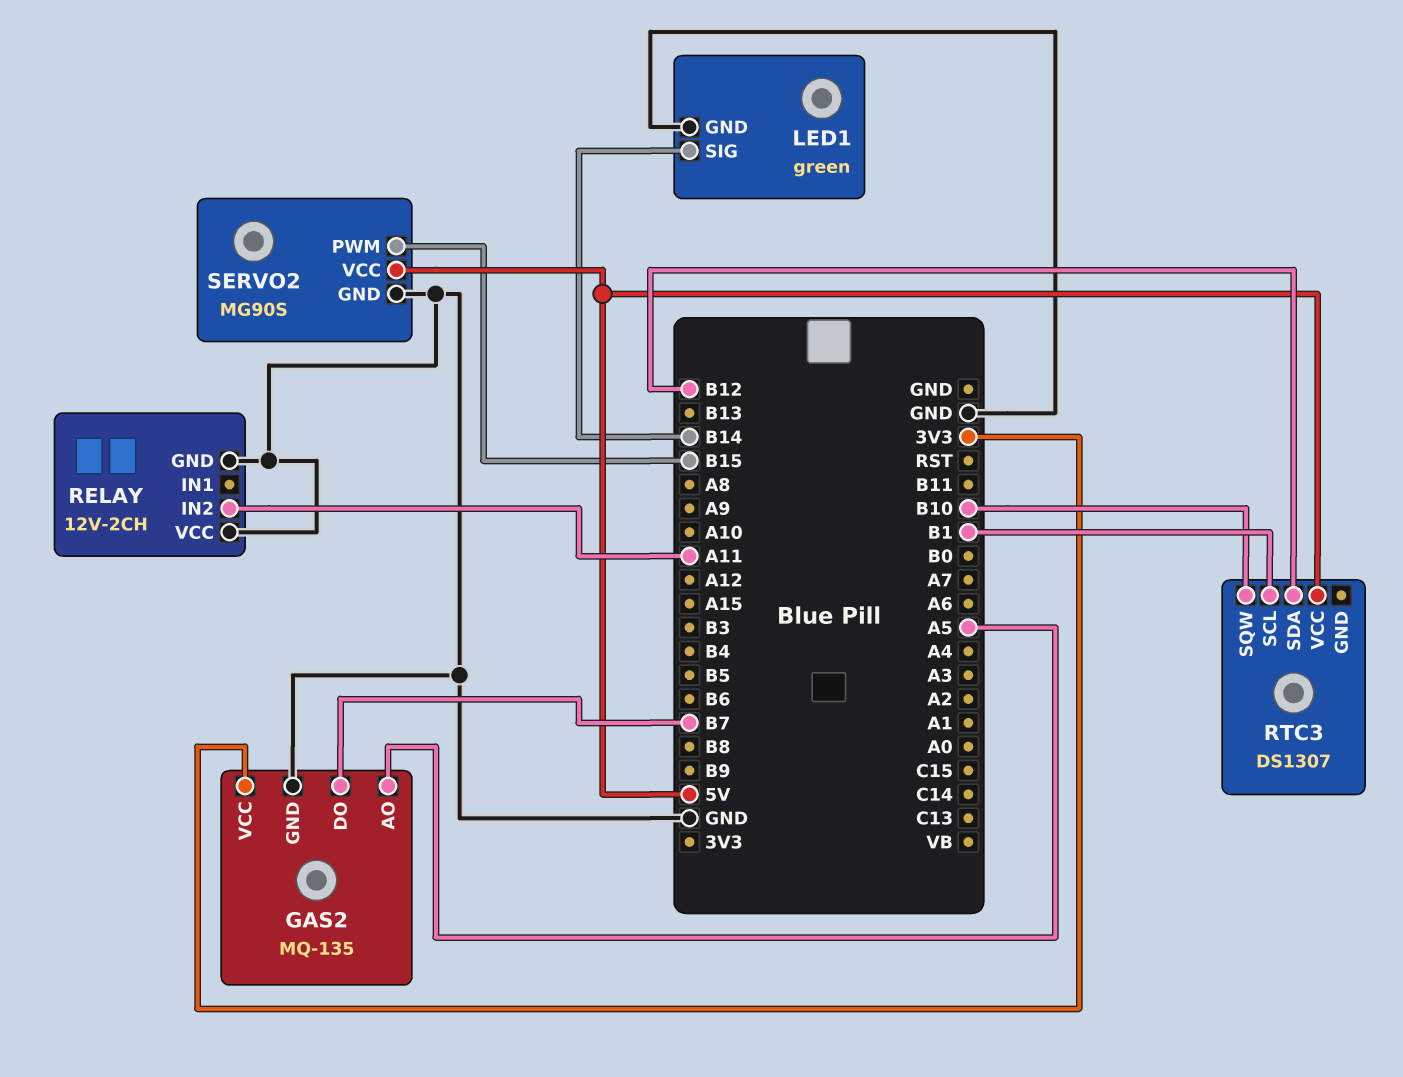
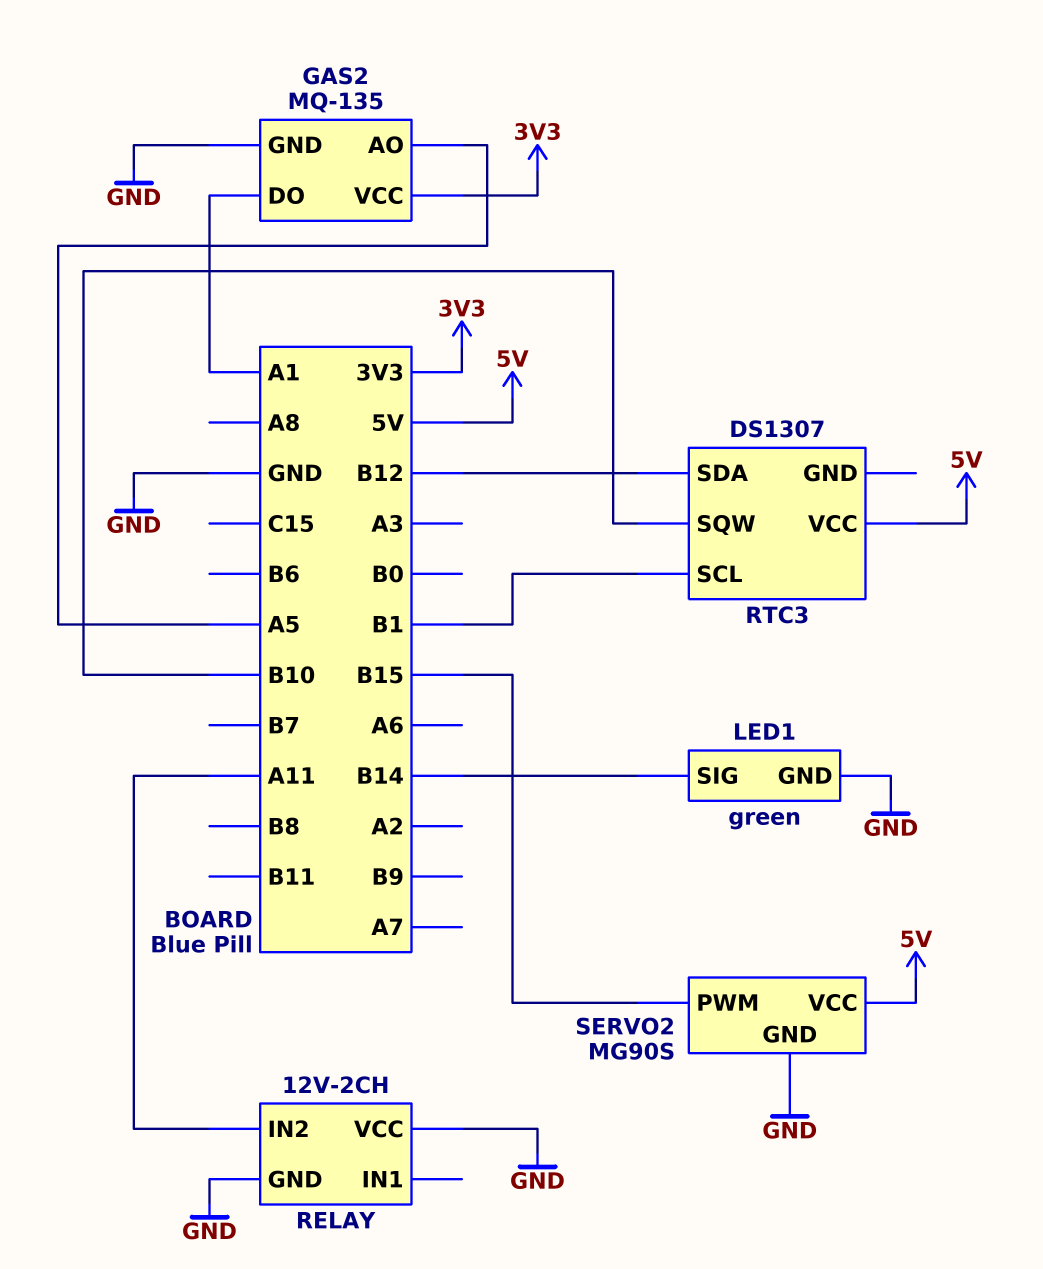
GAS2 pin DO: B7 -> A1

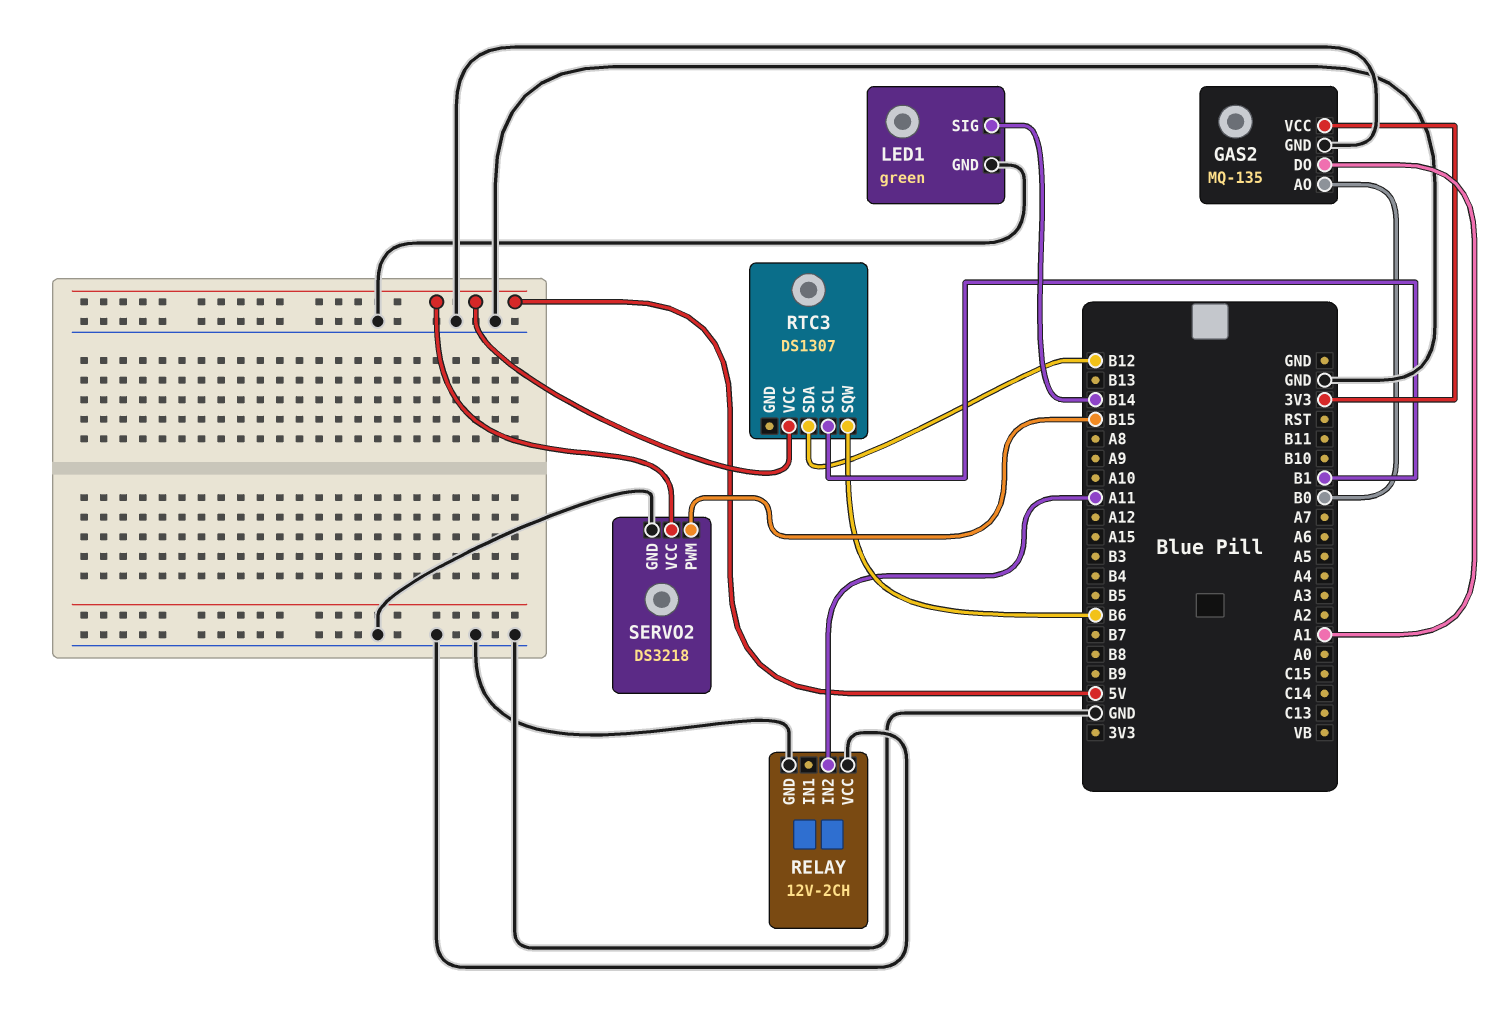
GAS2 pin AO: A5 -> B0
RTC3 pin SQW: B10 -> B6
SERVO2: MG90S -> DS3218

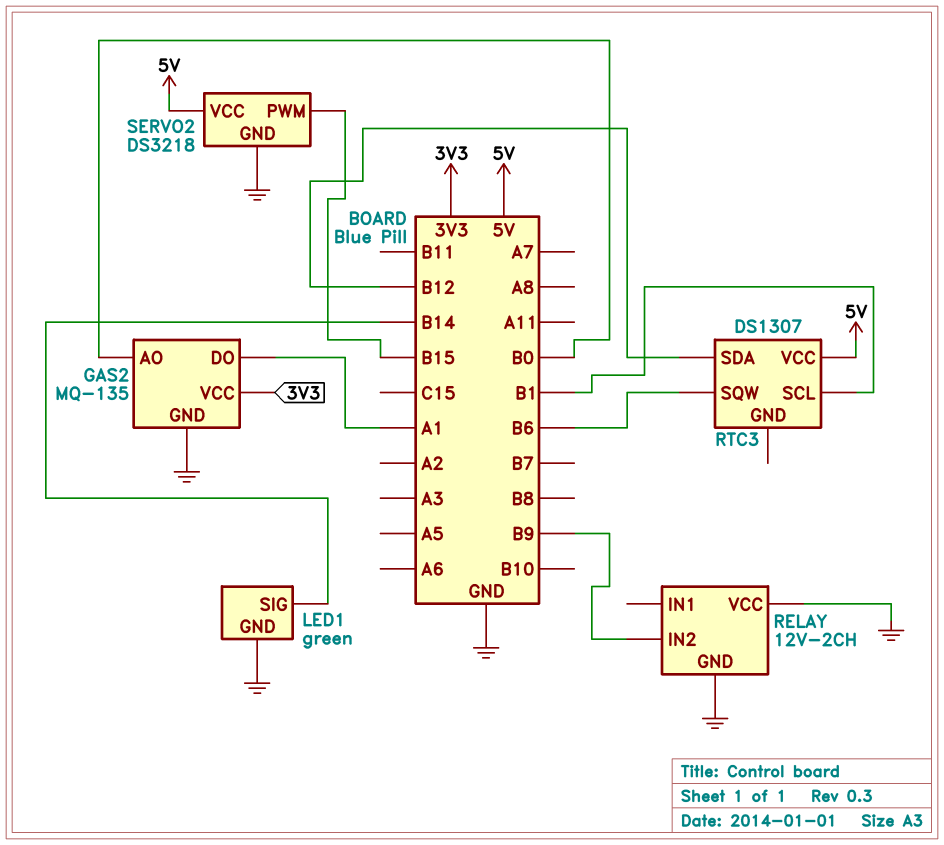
RELAY pin IN2: A11 -> B9

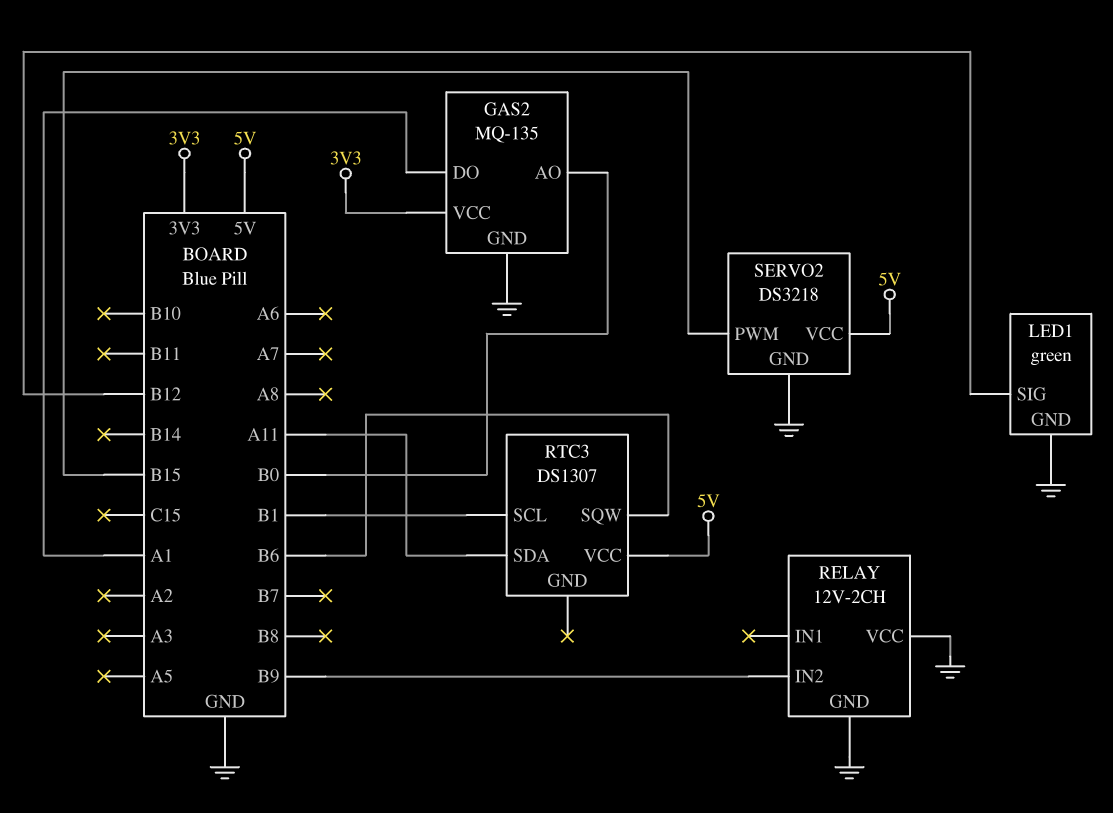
LED1 pin SIG: B14 -> B12
RTC3 pin SDA: B12 -> A11

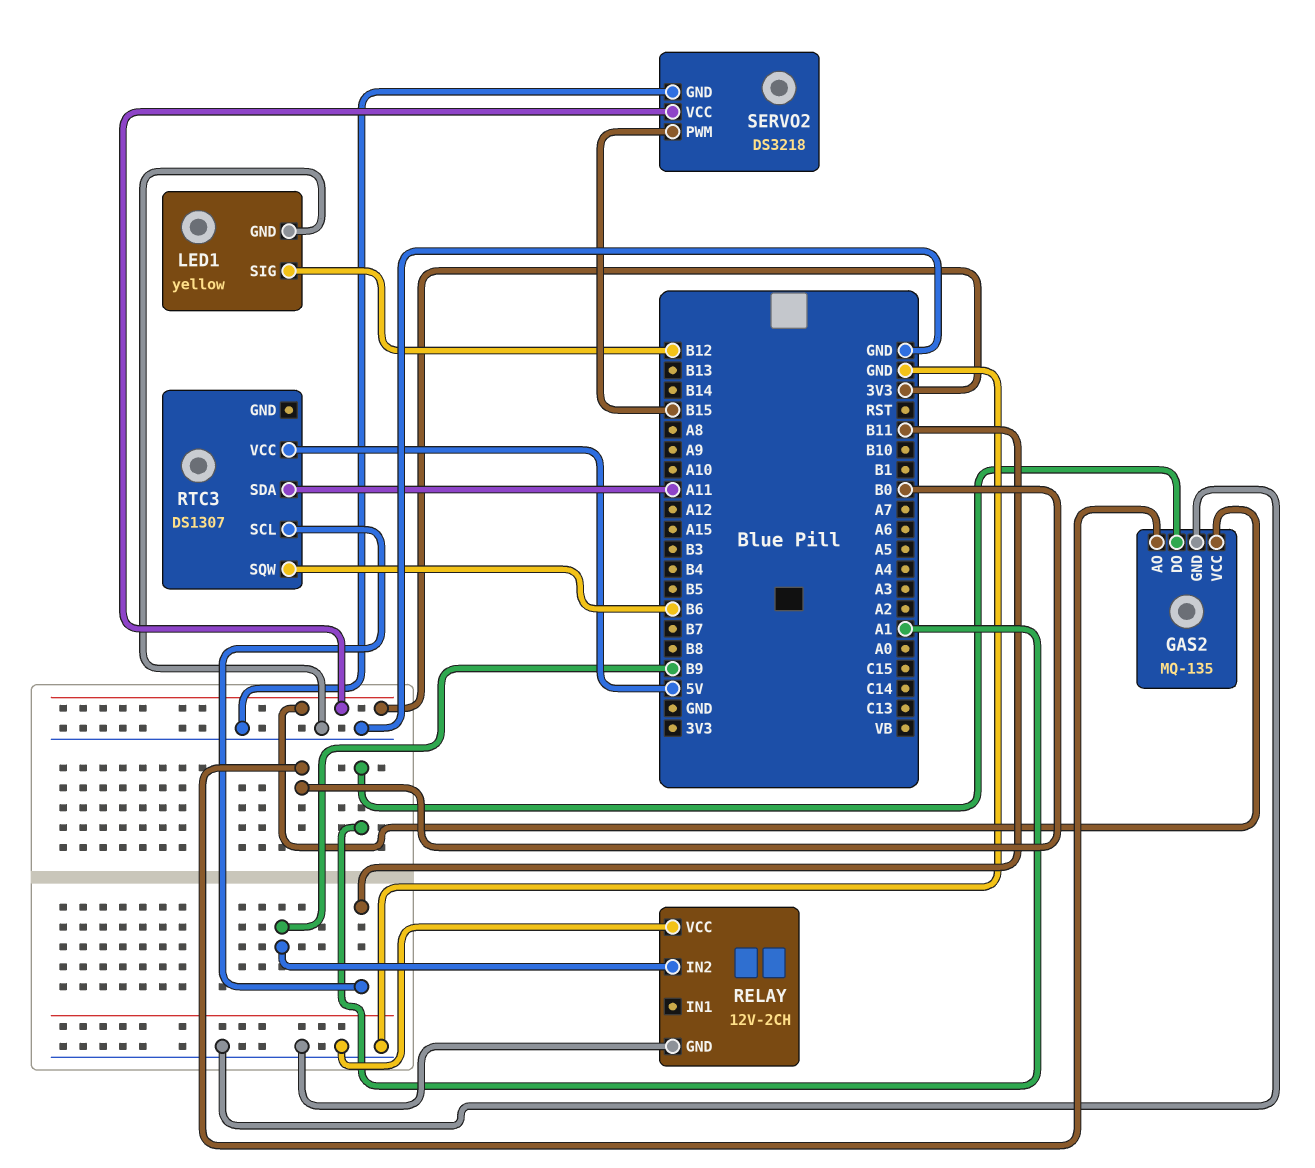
LED1: green -> yellow
RTC3 pin SCL: B1 -> B11
SERVO2 pin VCC: 5V -> 3V3

